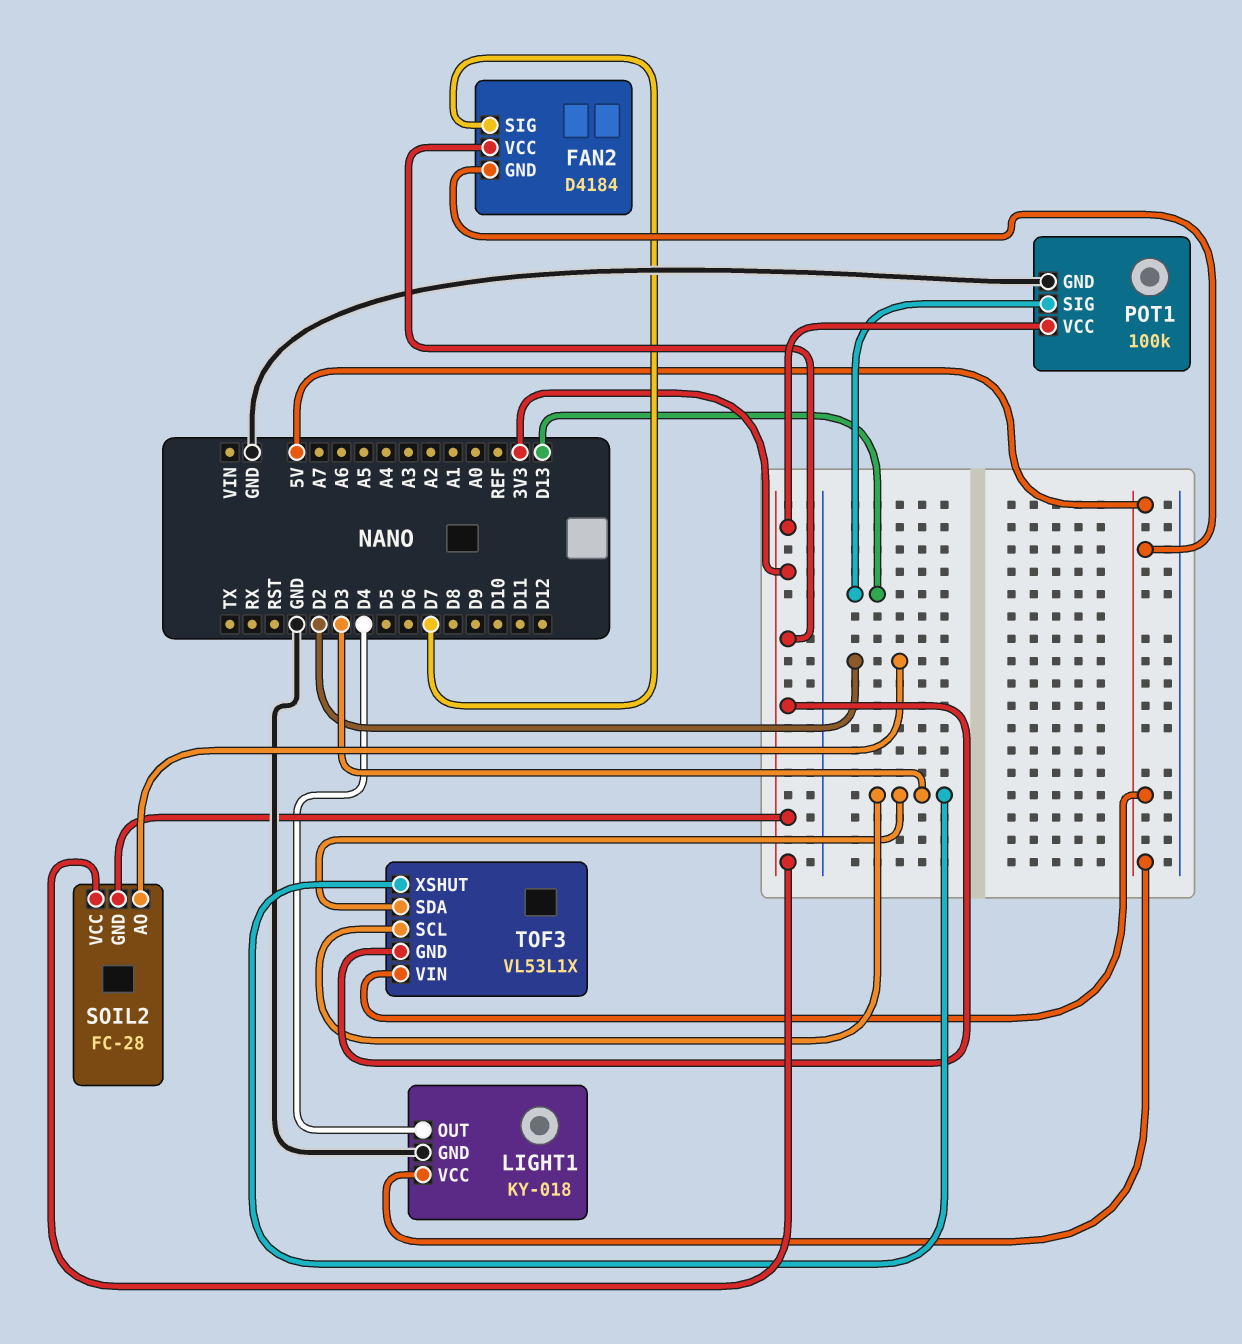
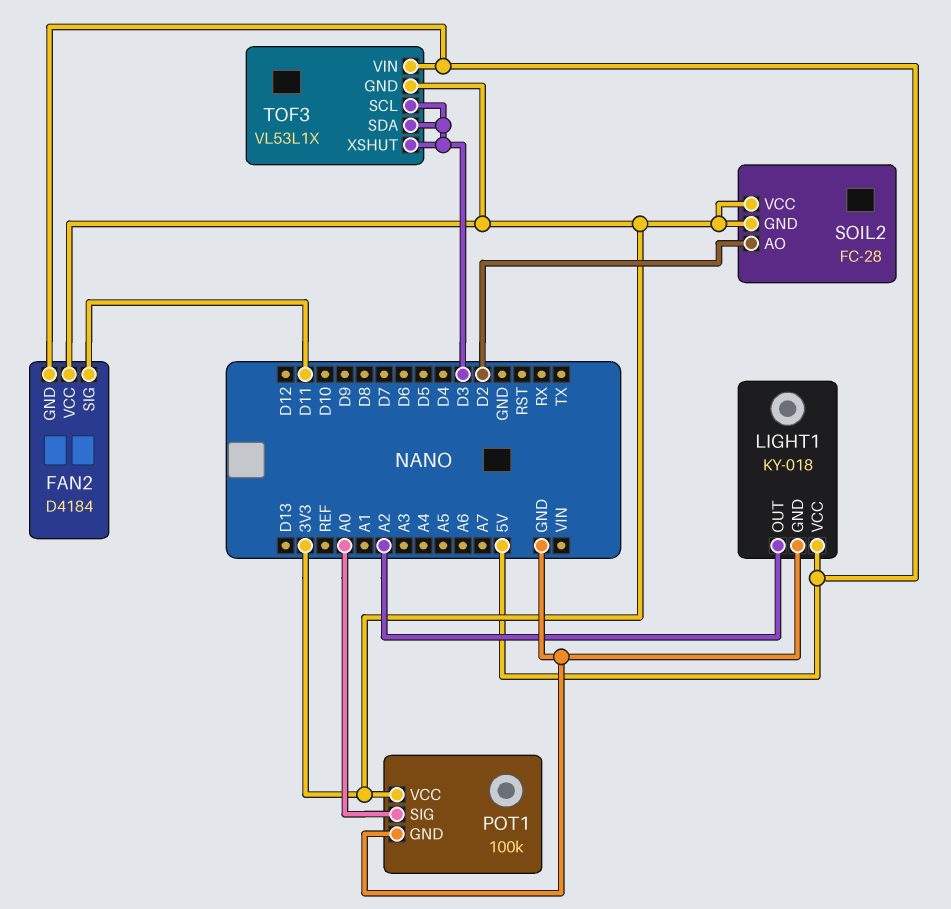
FAN2 pin SIG: D7 -> D11
LIGHT1 pin OUT: D4 -> A2
POT1 pin SIG: D13 -> A0

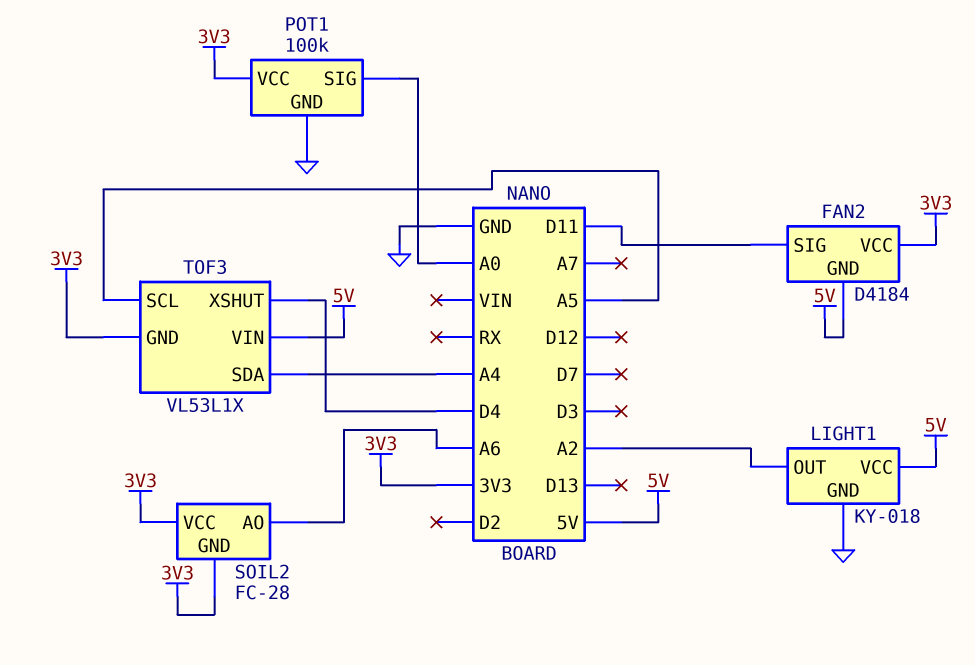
SOIL2 pin AO: D2 -> A6
TOF3 pin SCL: D3 -> A5
TOF3 pin SDA: D3 -> A4
TOF3 pin XSHUT: D3 -> D4

